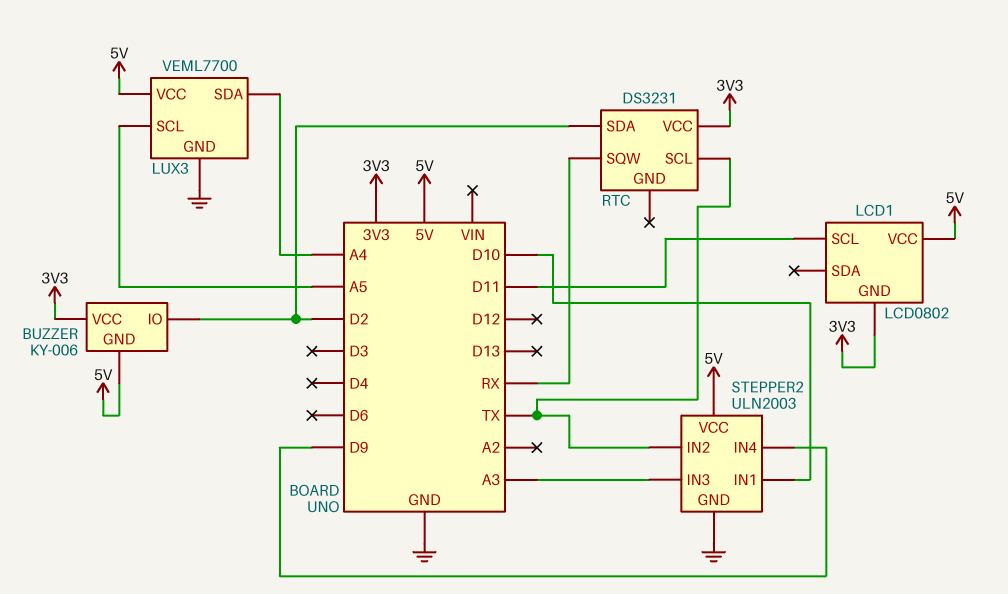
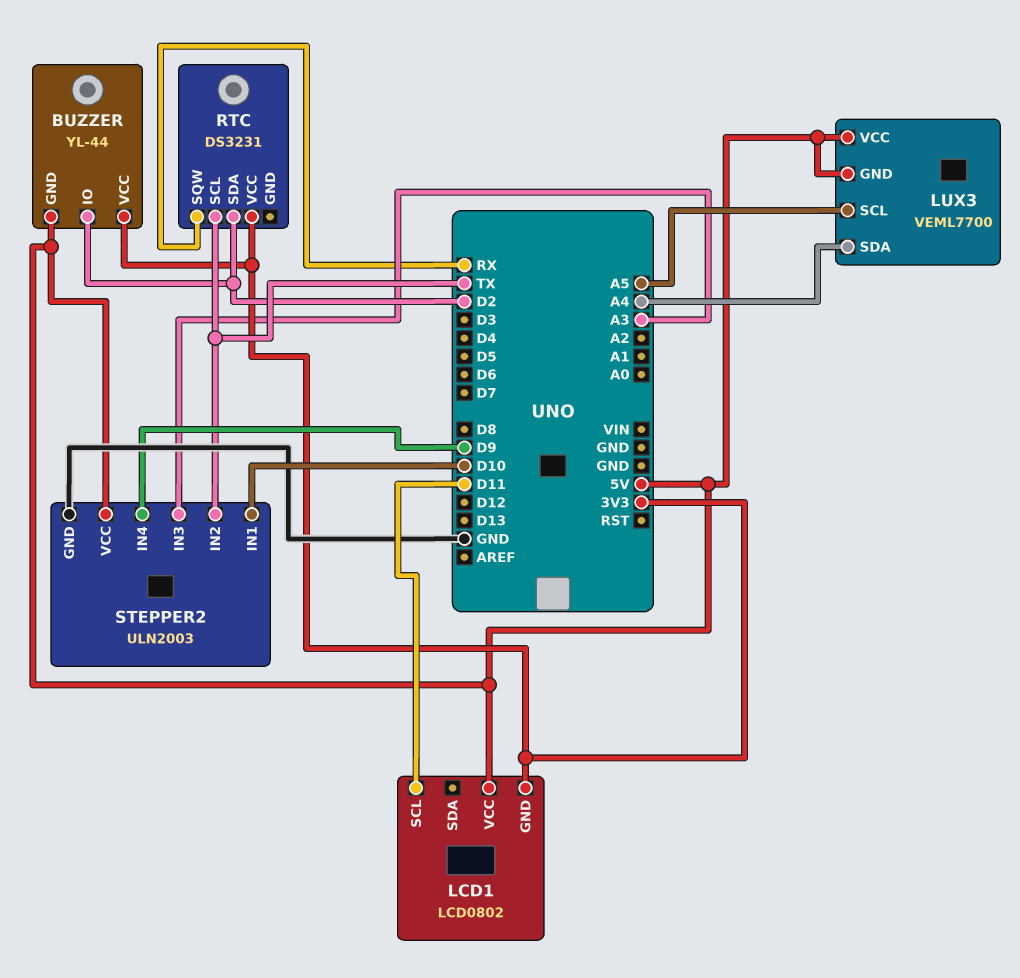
BUZZER: KY-006 -> YL-44
LUX3 pin GND: GND -> 5V

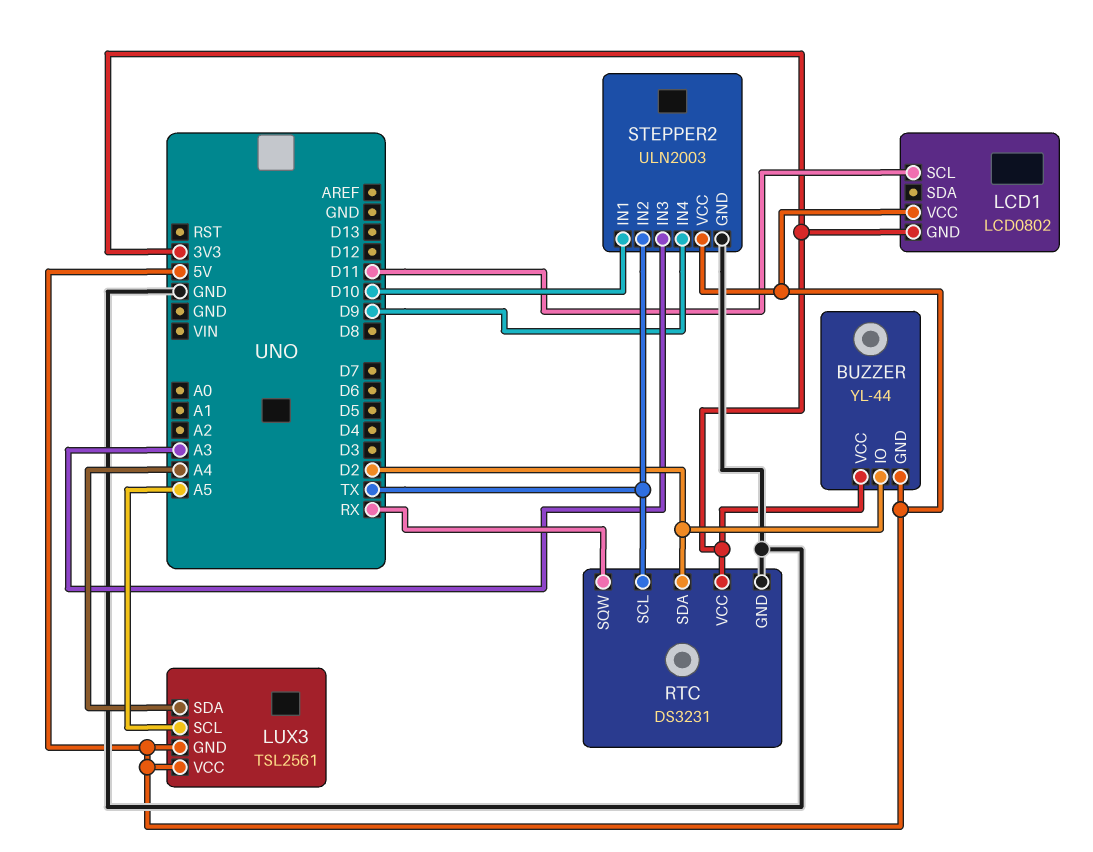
LUX3: VEML7700 -> TSL2561
RTC pin GND: none -> GND

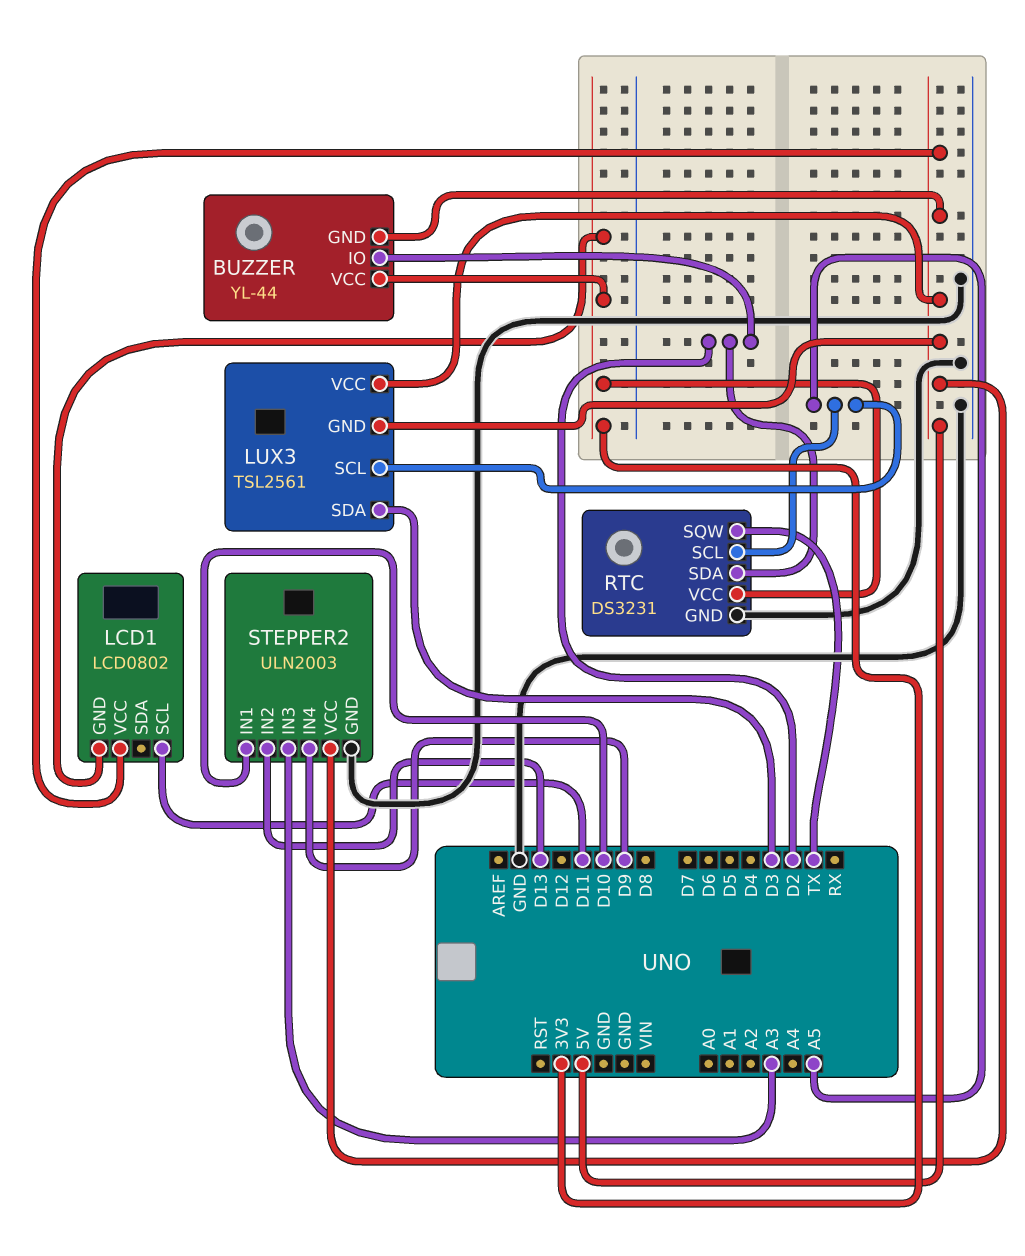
LUX3 pin SDA: A4 -> D3
RTC pin SCL: TX -> A5
RTC pin SQW: RX -> TX
STEPPER2 pin IN2: TX -> D13

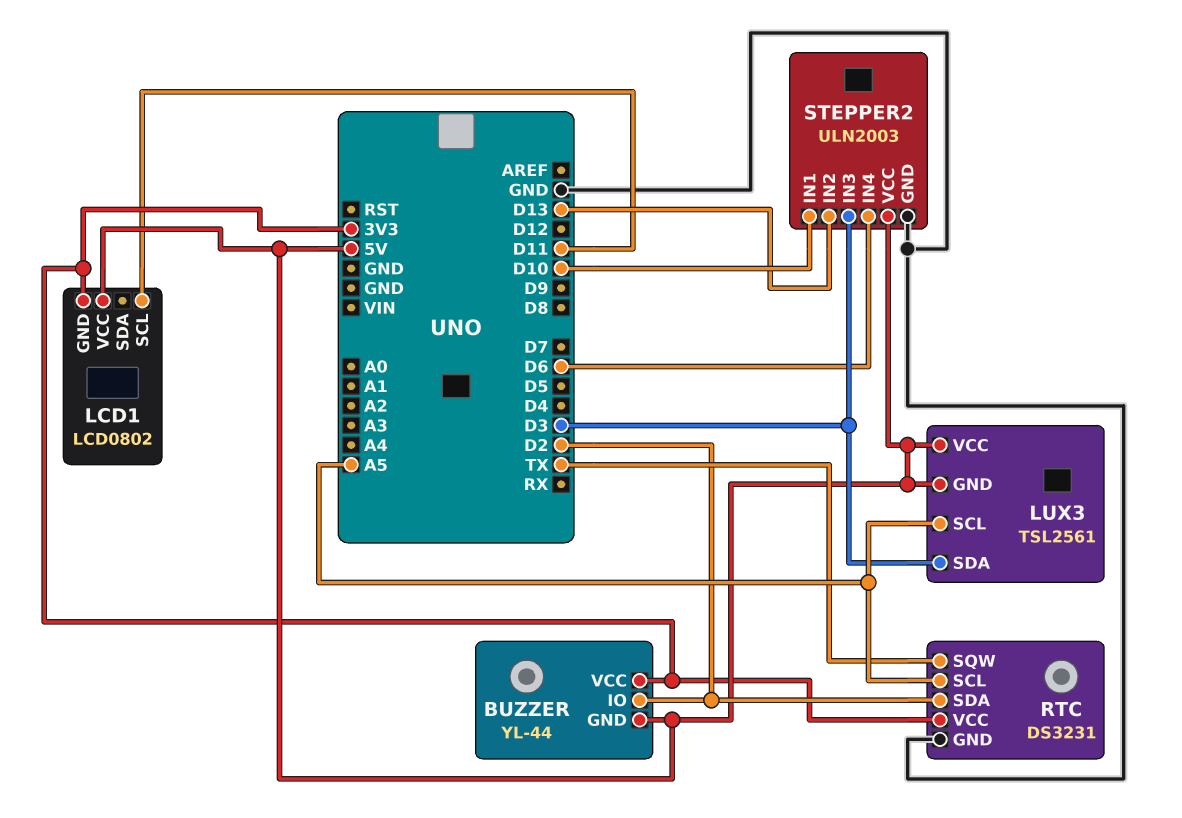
STEPPER2 pin IN3: A3 -> D3
STEPPER2 pin IN4: D9 -> D6

